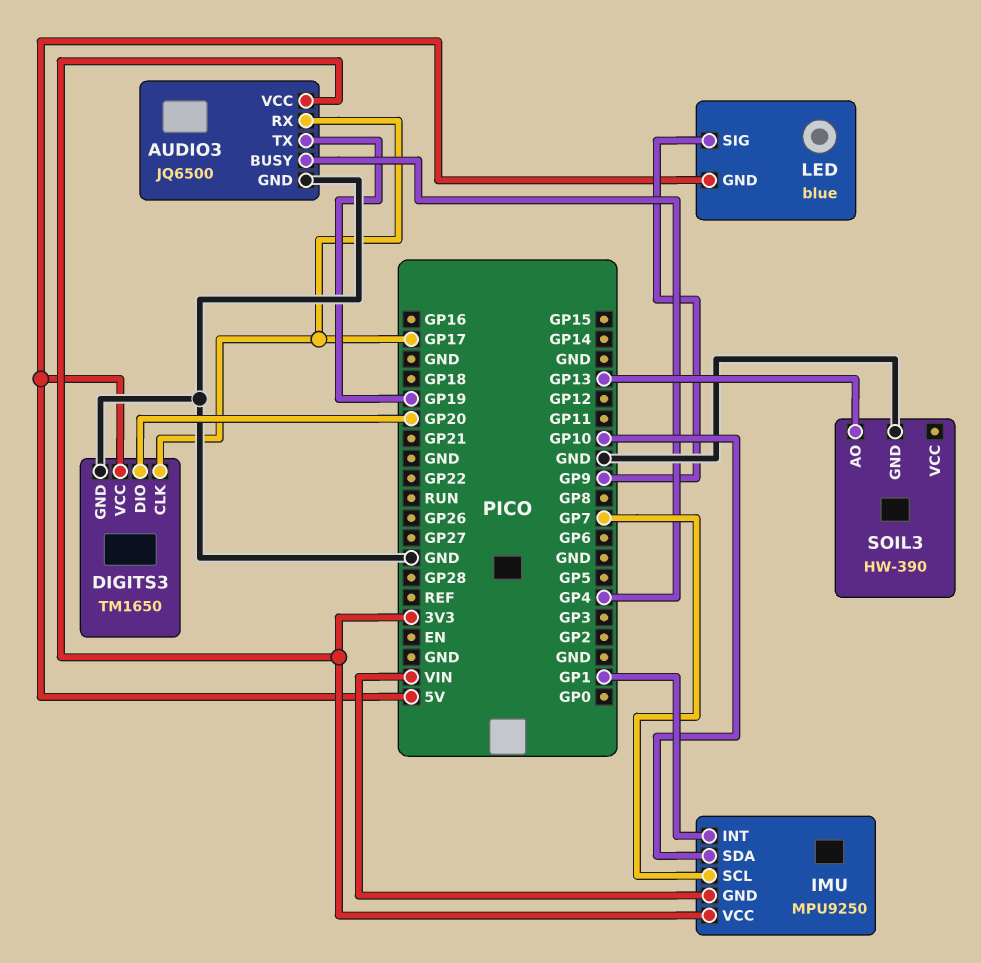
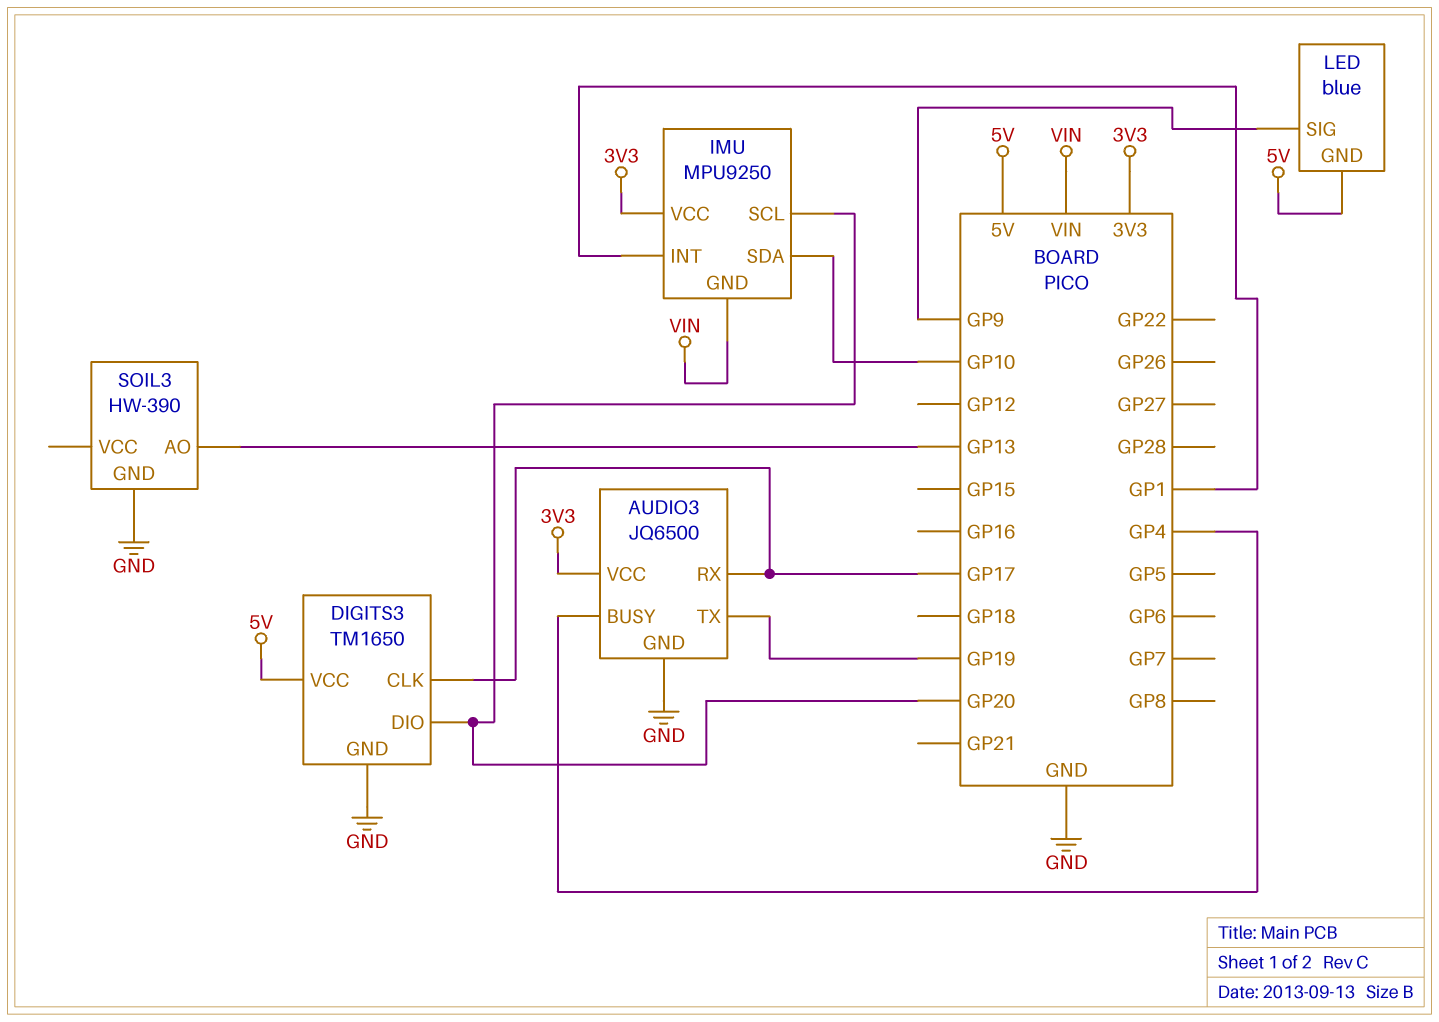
IMU pin SCL: GP7 -> GP20

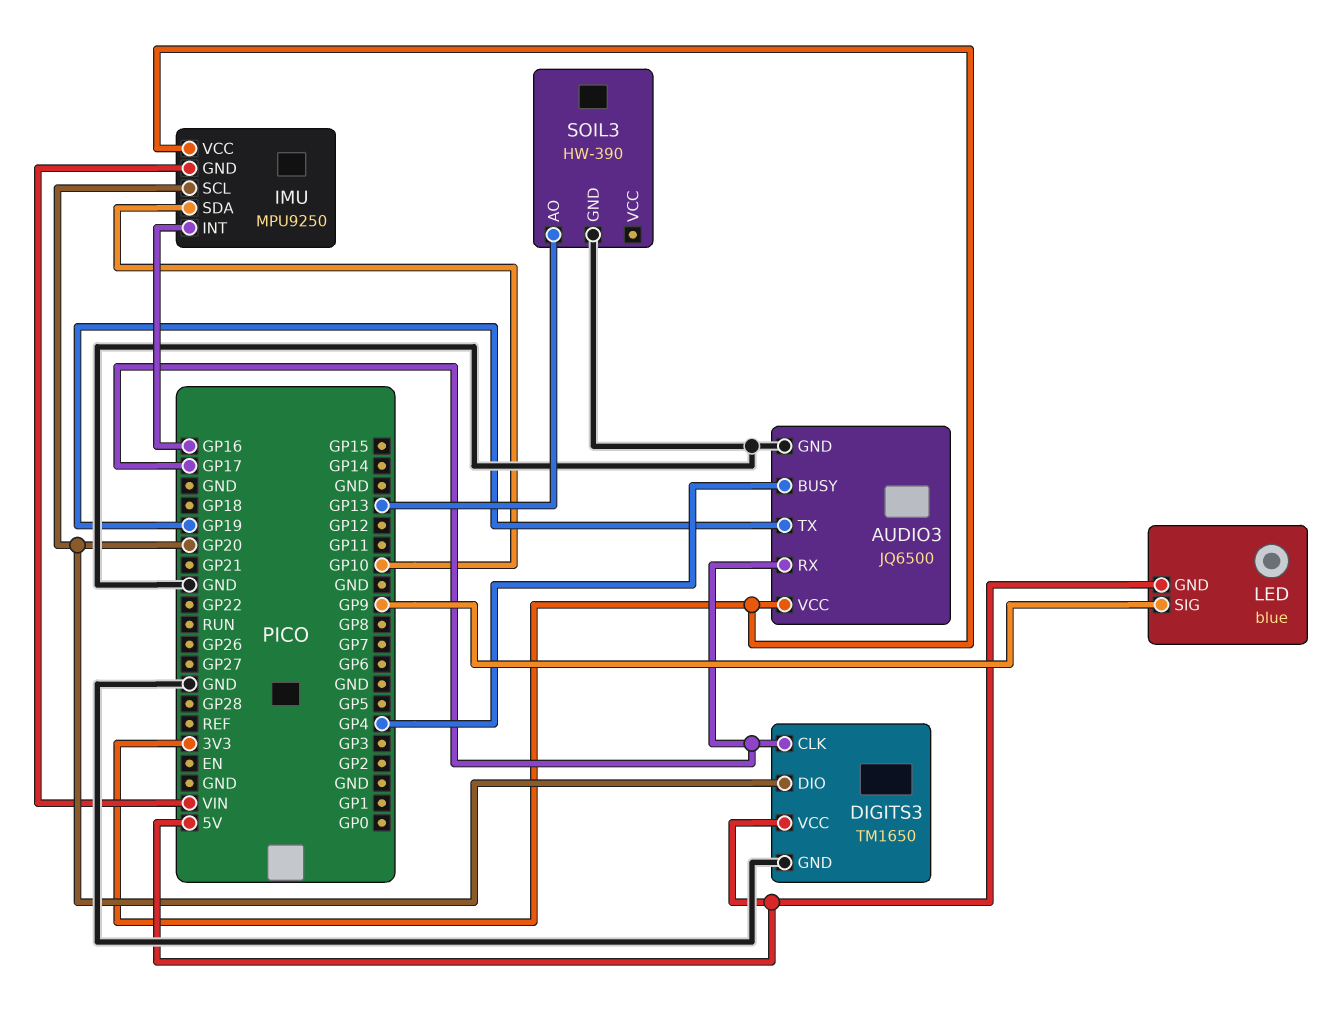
IMU pin INT: GP1 -> GP16

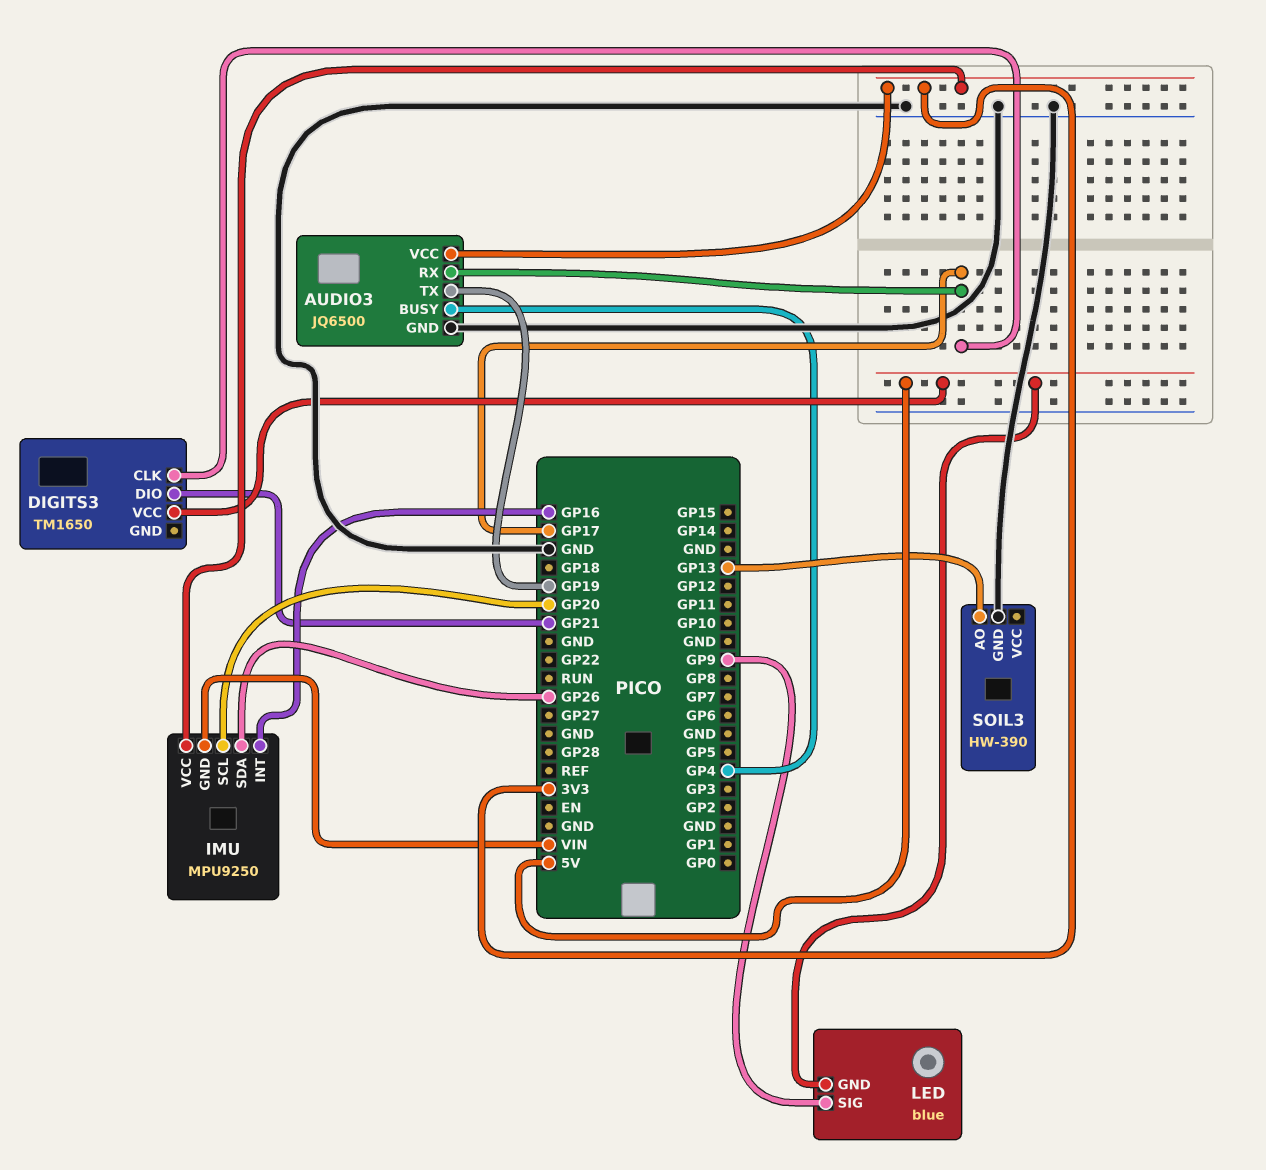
DIGITS3 pin DIO: GP20 -> GP21
DIGITS3 pin GND: GND -> none
IMU pin SDA: GP10 -> GP26

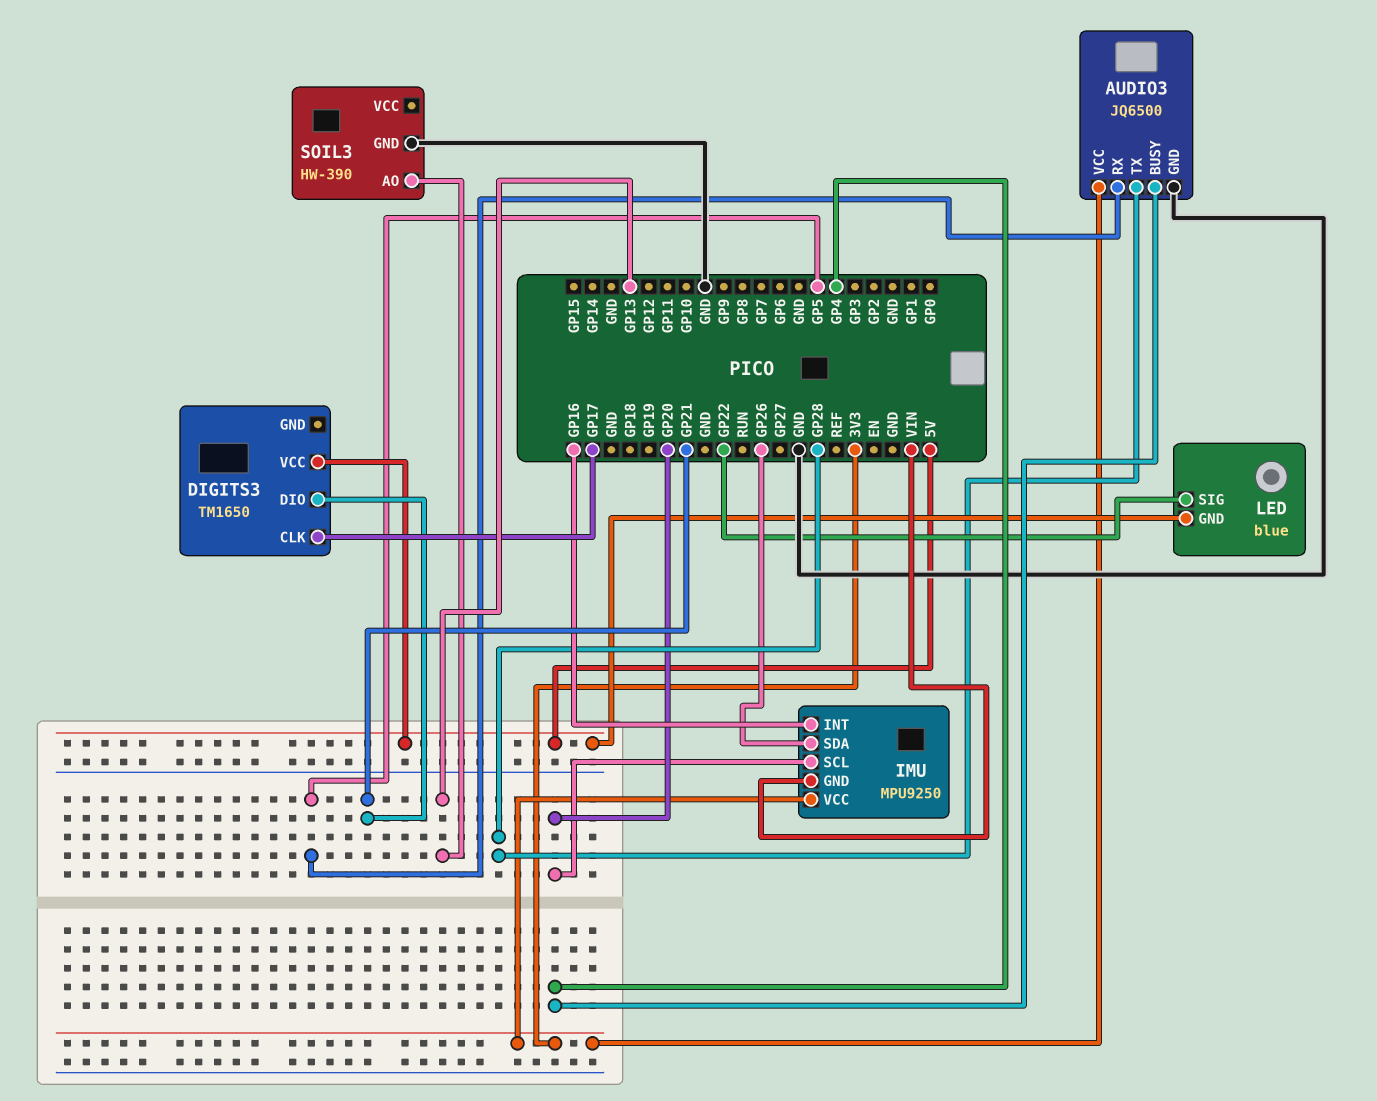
AUDIO3 pin RX: GP17 -> GP5
AUDIO3 pin TX: GP19 -> GP28
LED pin SIG: GP9 -> GP22

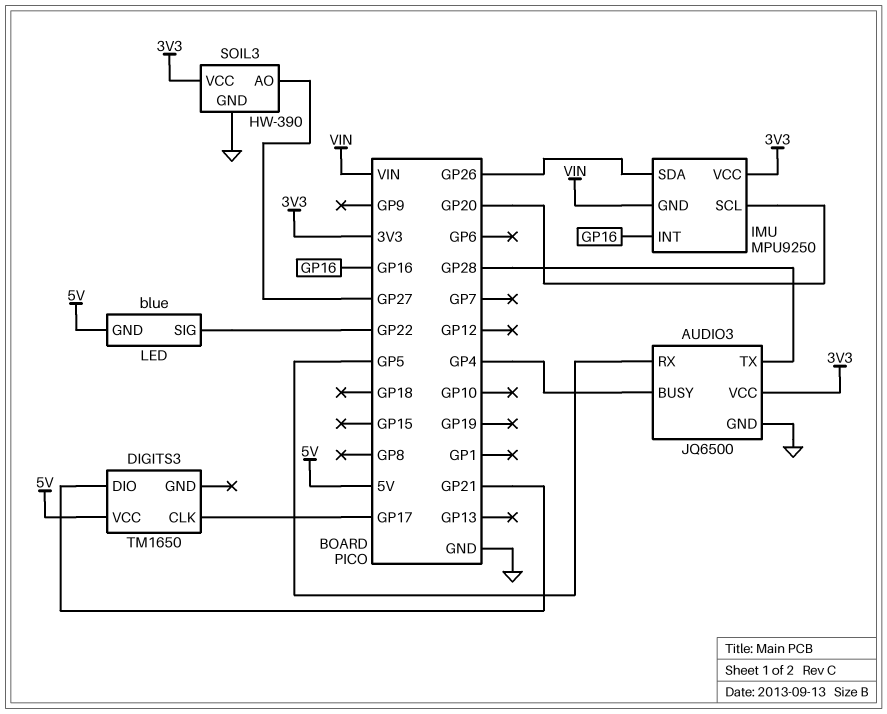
SOIL3 pin AO: GP13 -> GP27
SOIL3 pin VCC: none -> 3V3

